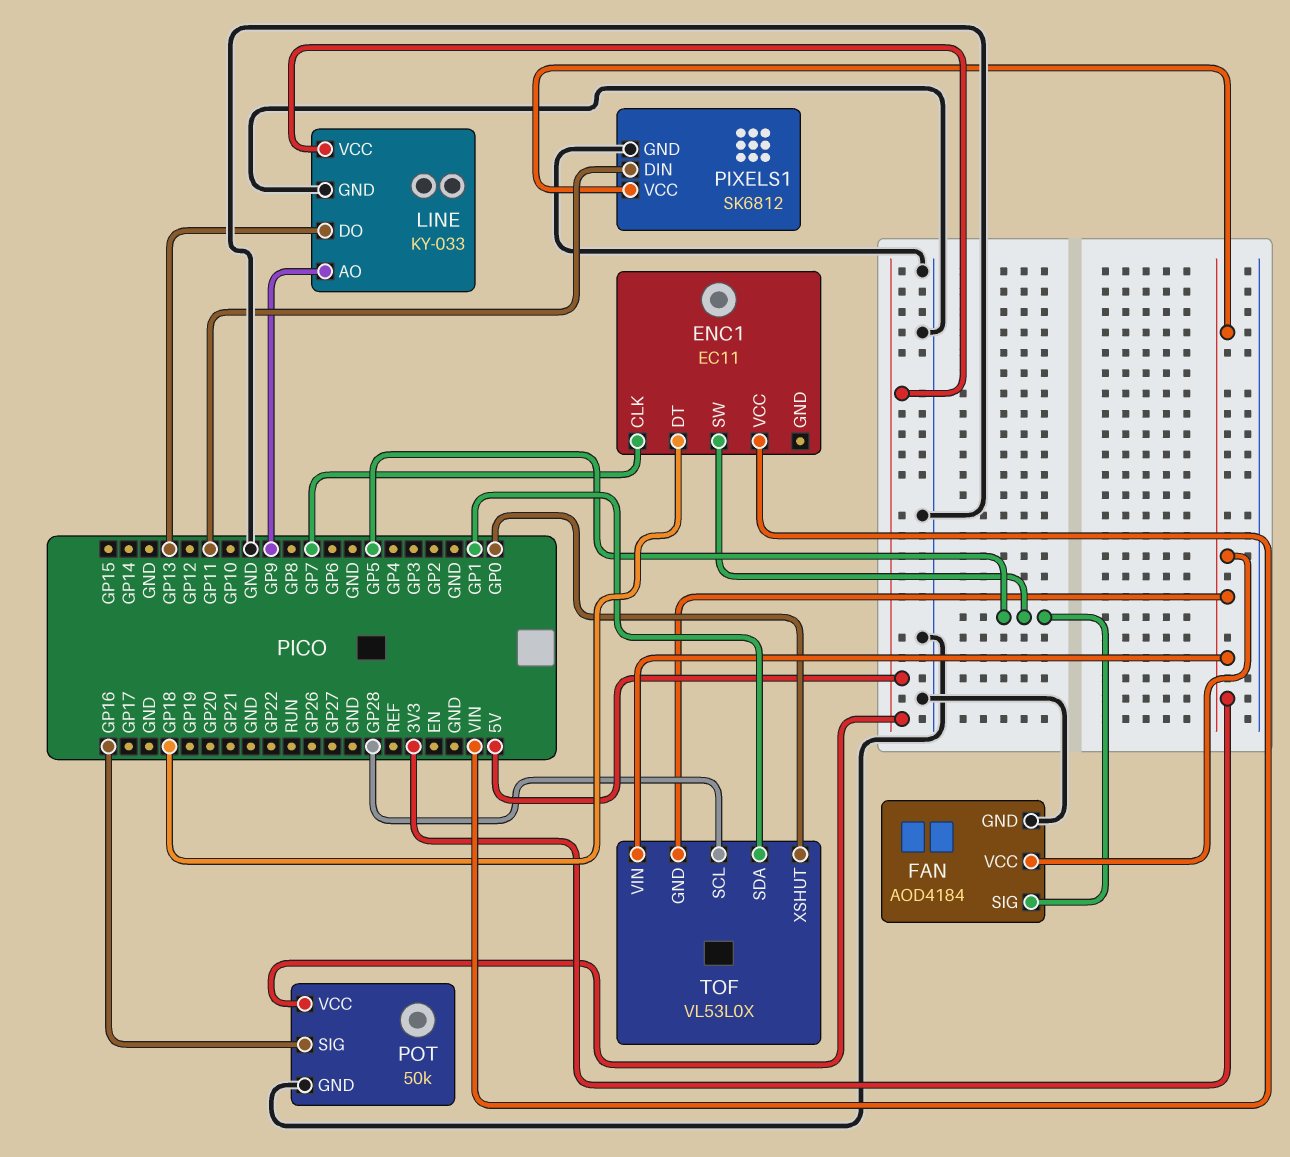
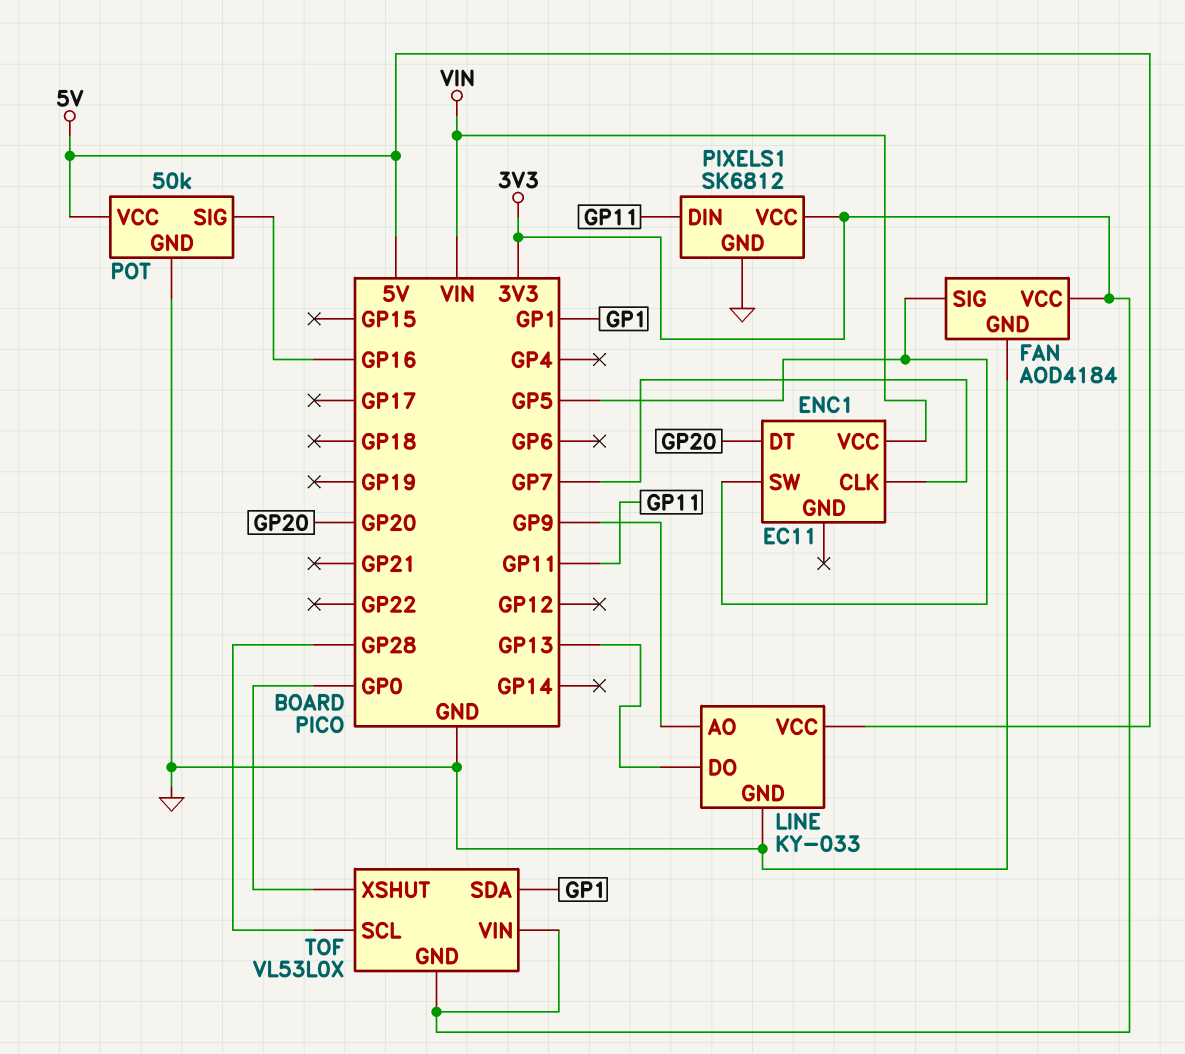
ENC1 pin DT: GP18 -> GP20

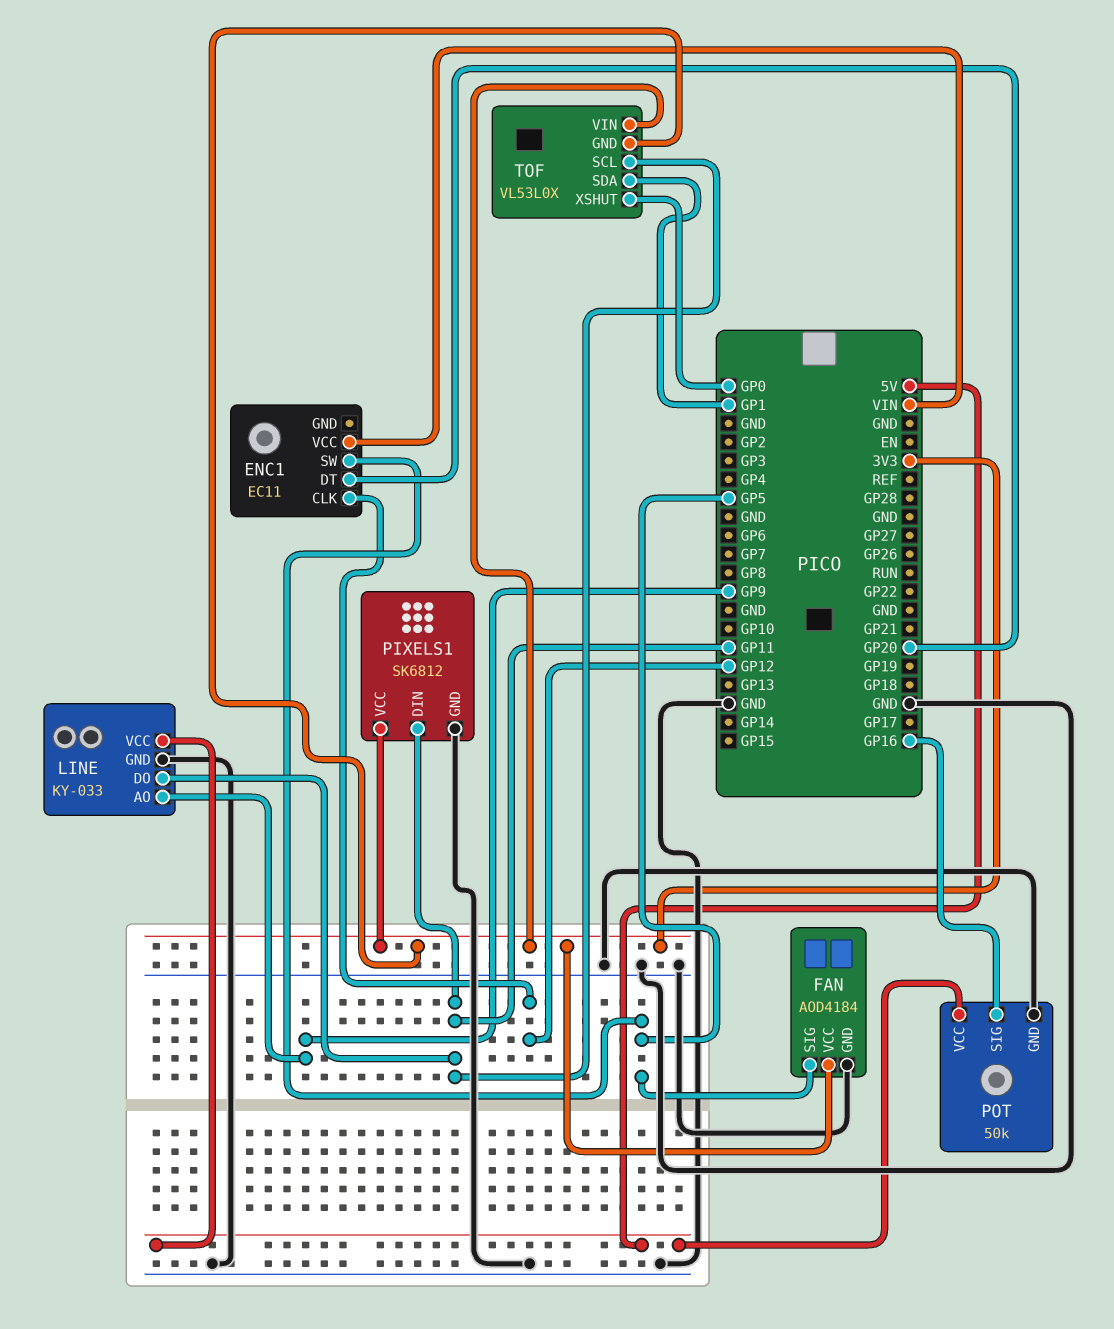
ENC1 pin CLK: GP7 -> GP12
LINE pin DO: GP13 -> GP11
TOF pin SCL: GP28 -> GP11

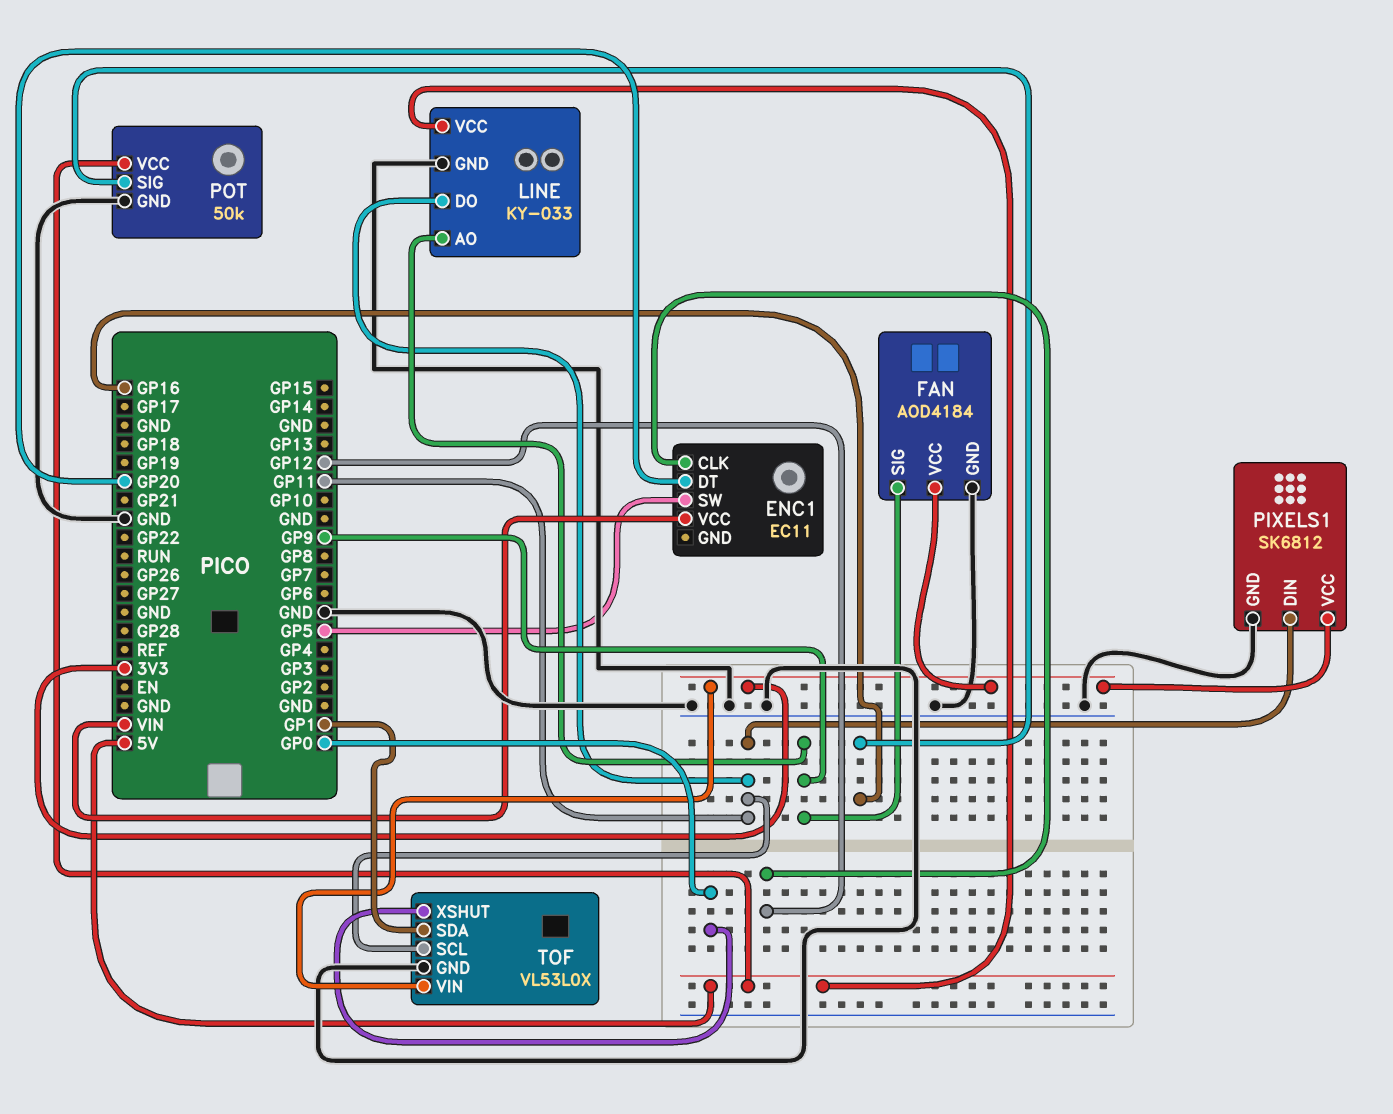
FAN pin SIG: GP5 -> GP9
TOF pin GND: 3V3 -> GND

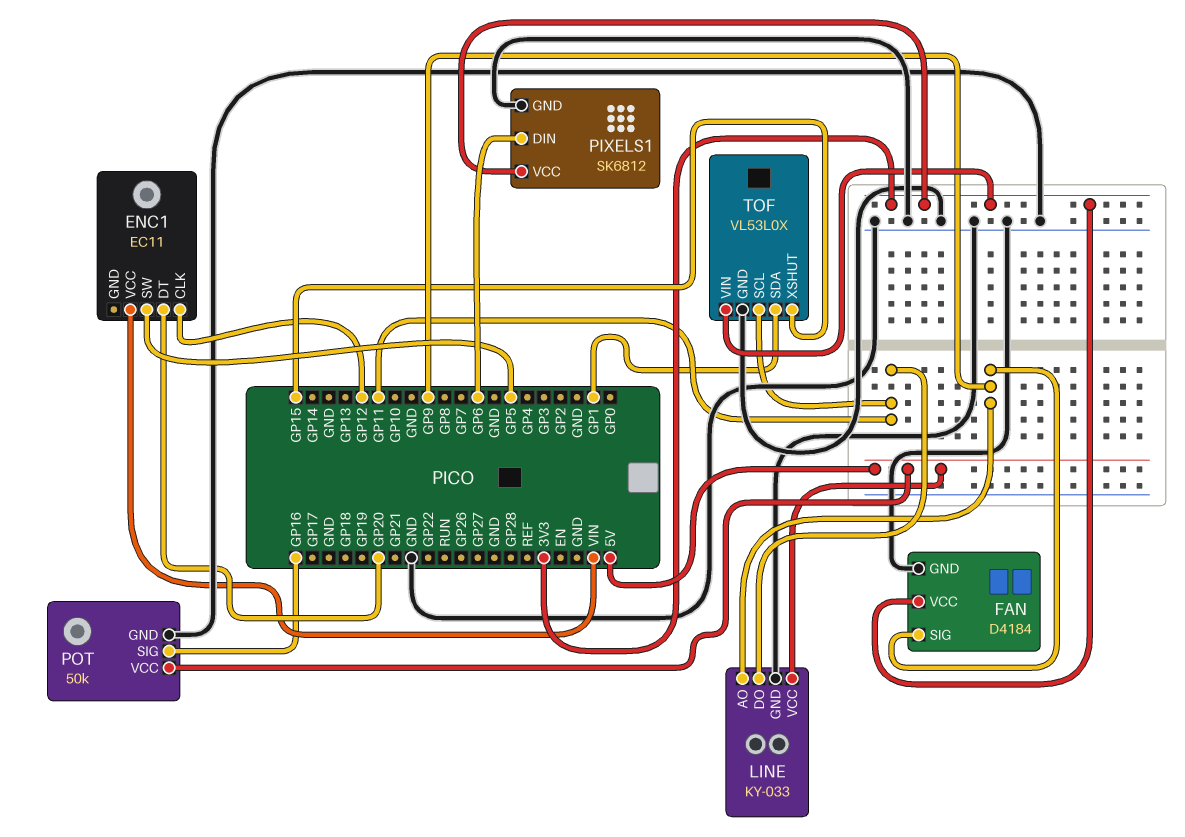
FAN: AOD4184 -> D4184
PIXELS1 pin DIN: GP11 -> GP6
TOF pin XSHUT: GP0 -> GP15

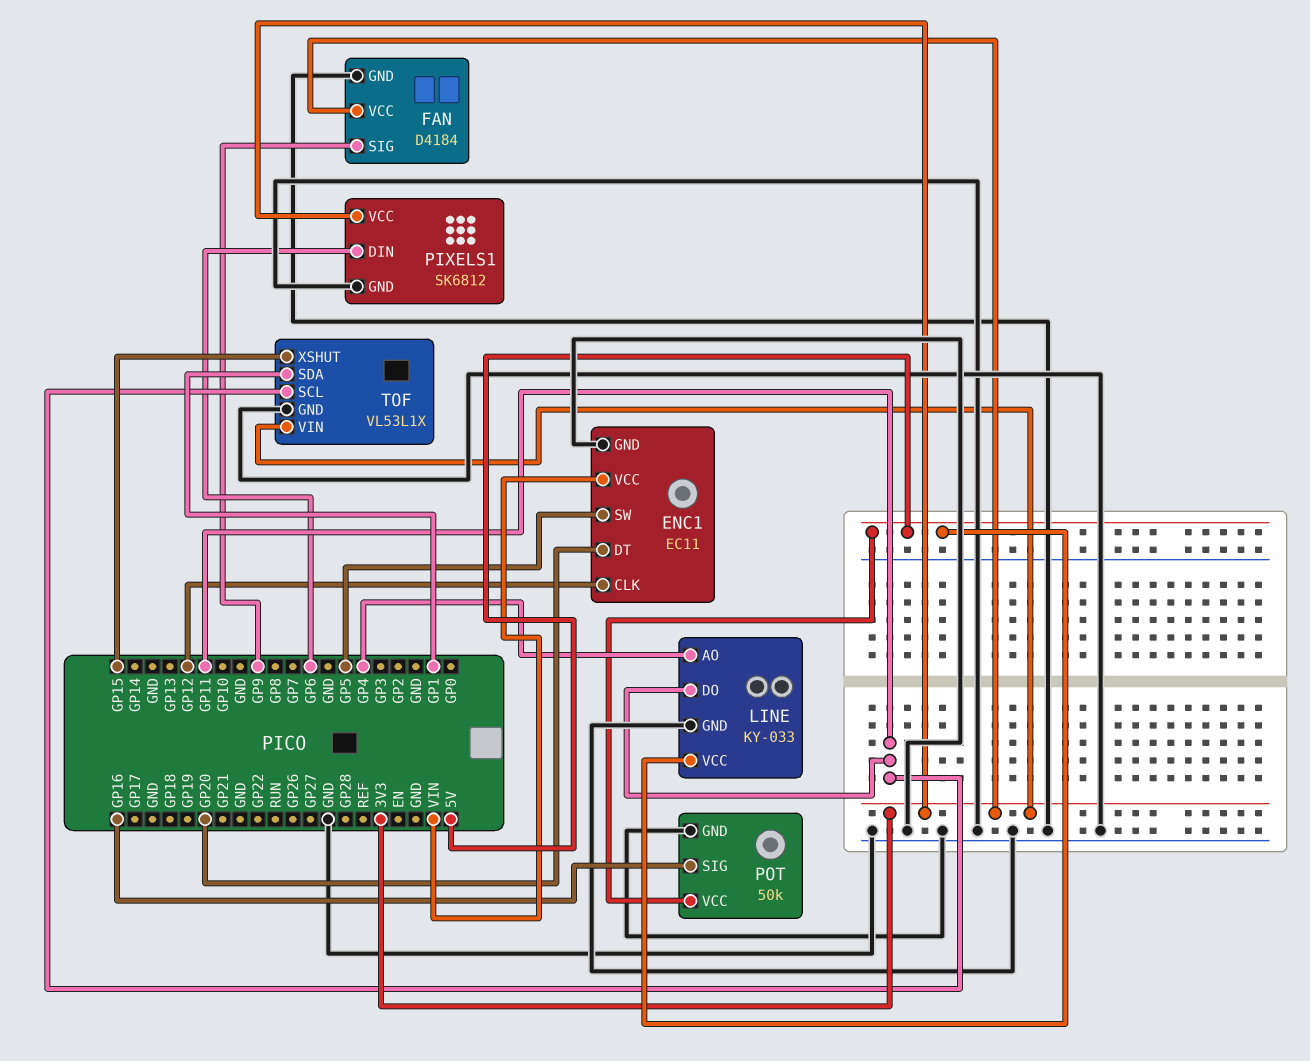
ENC1 pin GND: none -> GND
LINE pin AO: GP9 -> GP4
TOF: VL53L0X -> VL53L1X

